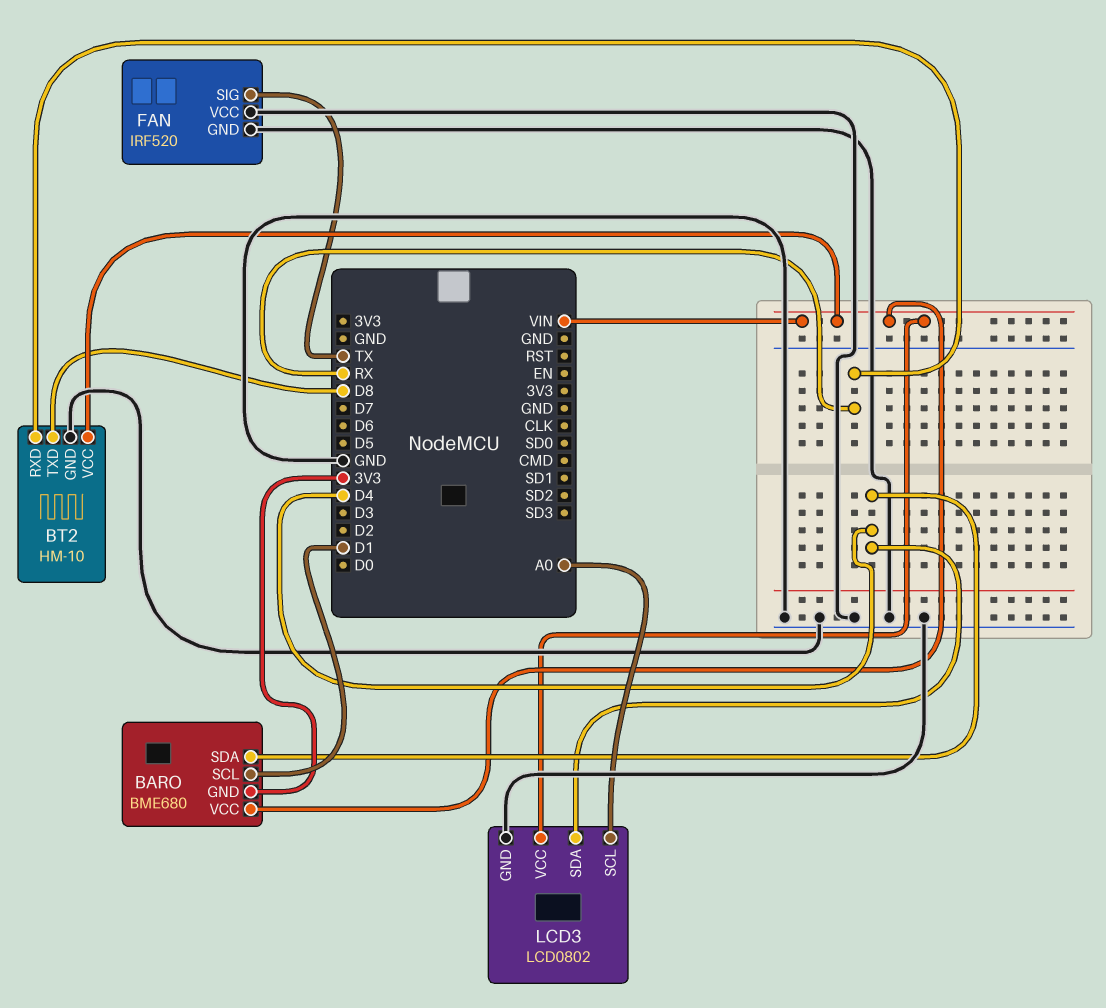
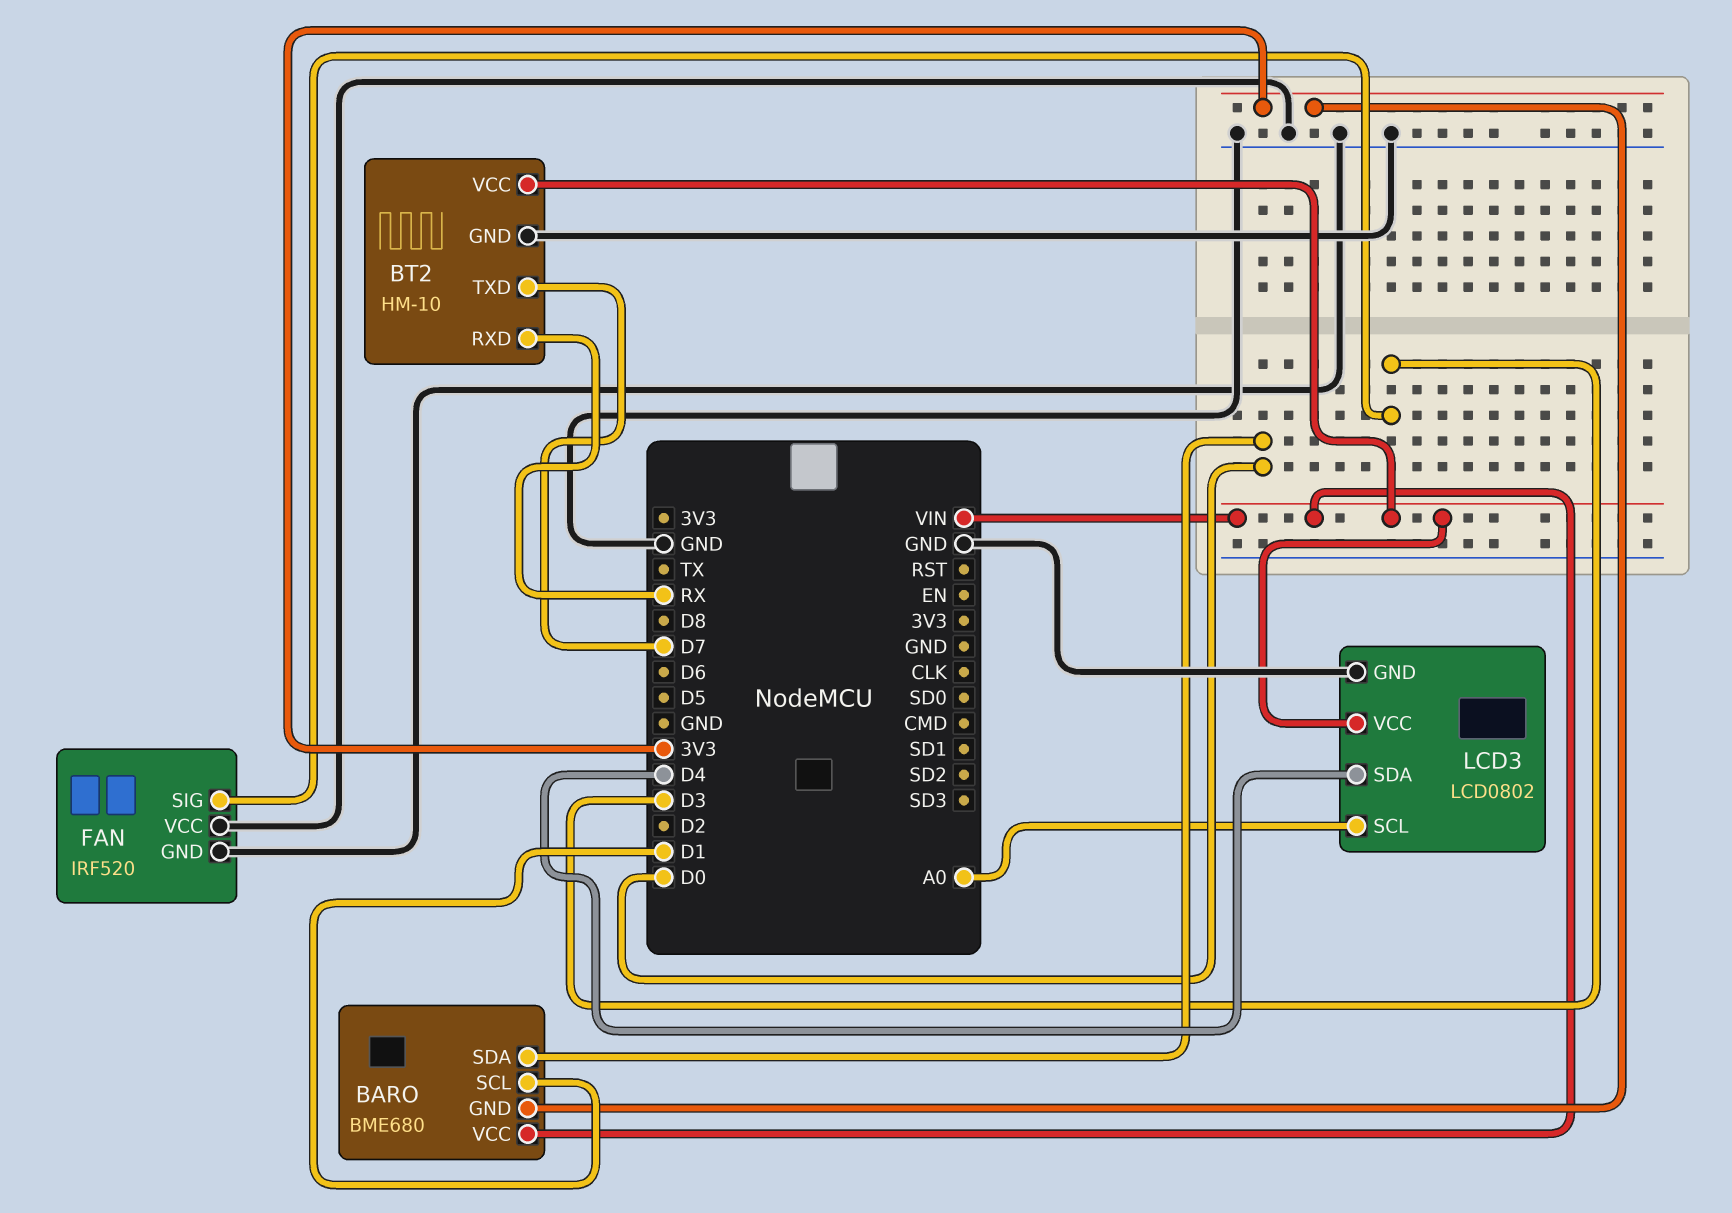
BARO pin SDA: D4 -> D0
BT2 pin TXD: D8 -> D7
FAN pin SIG: TX -> D3

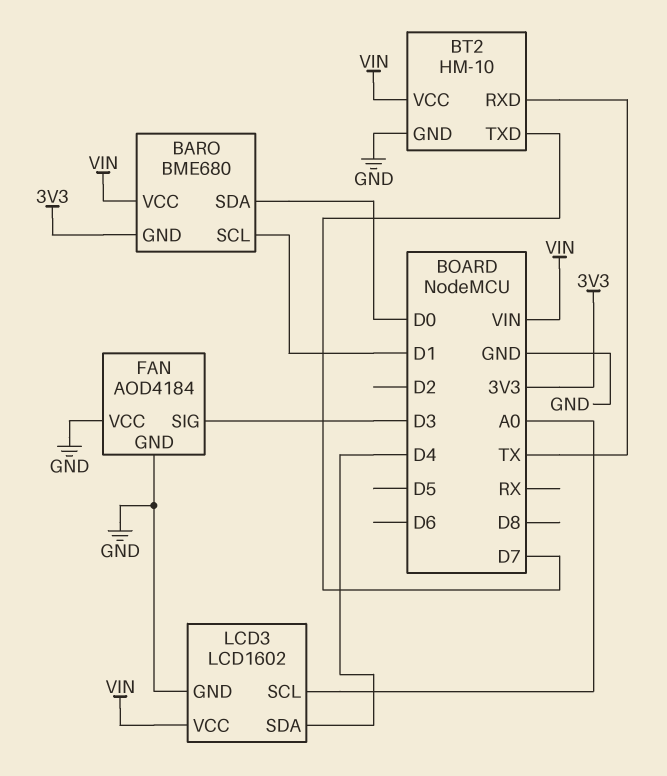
BT2 pin RXD: RX -> TX
FAN: IRF520 -> AOD4184
LCD3: LCD0802 -> LCD1602

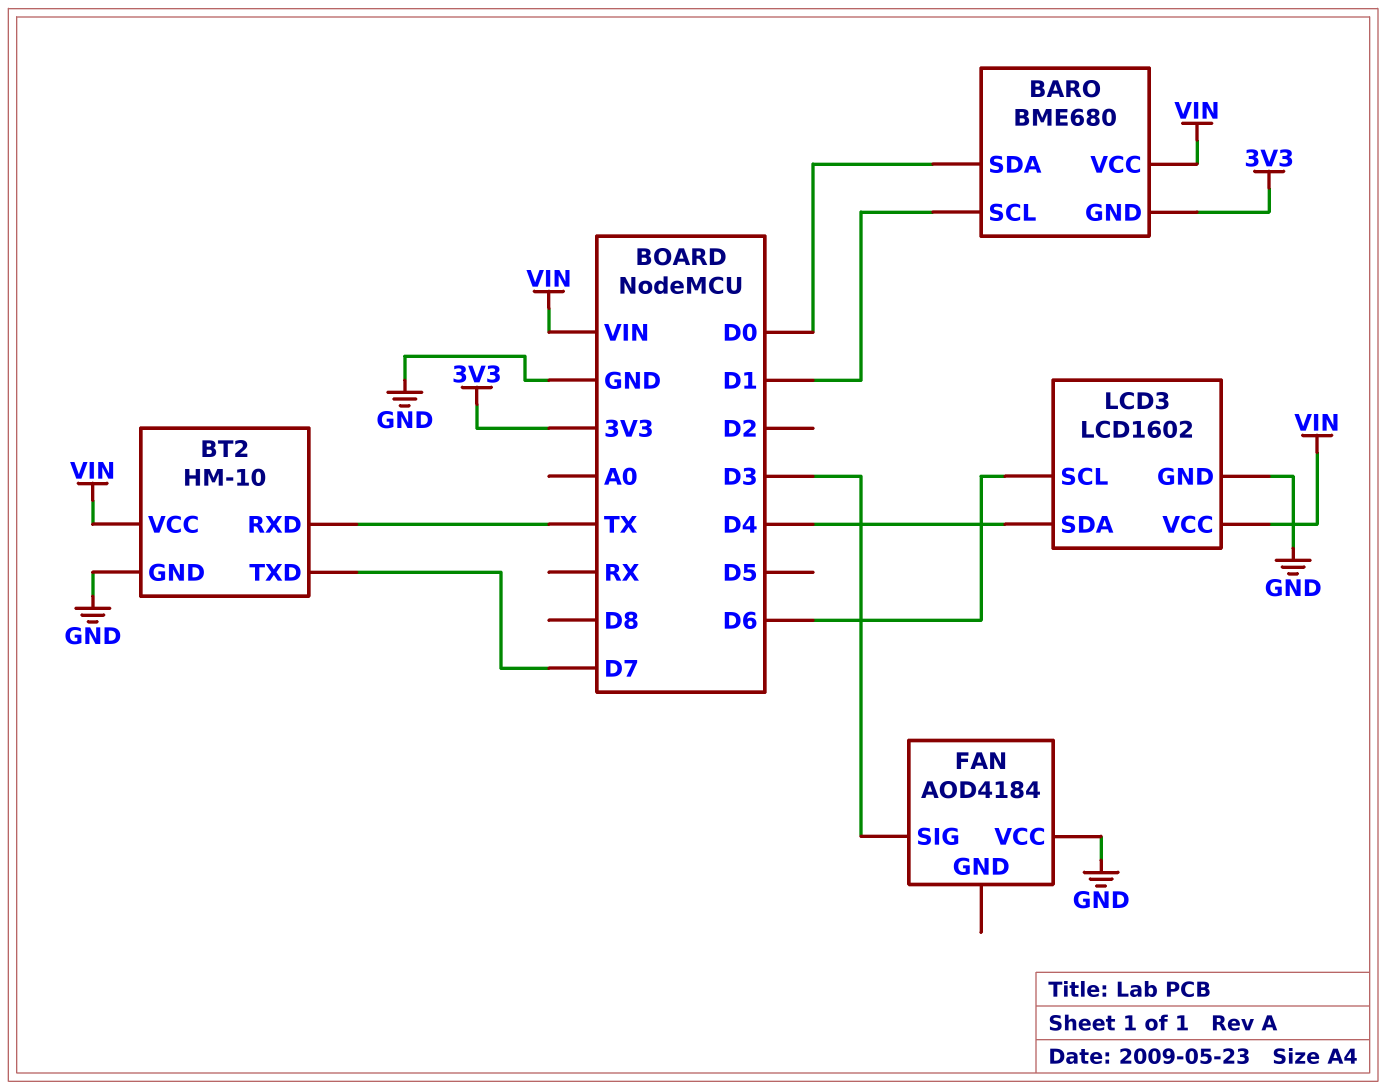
FAN pin GND: GND -> none
LCD3 pin SCL: A0 -> D6

